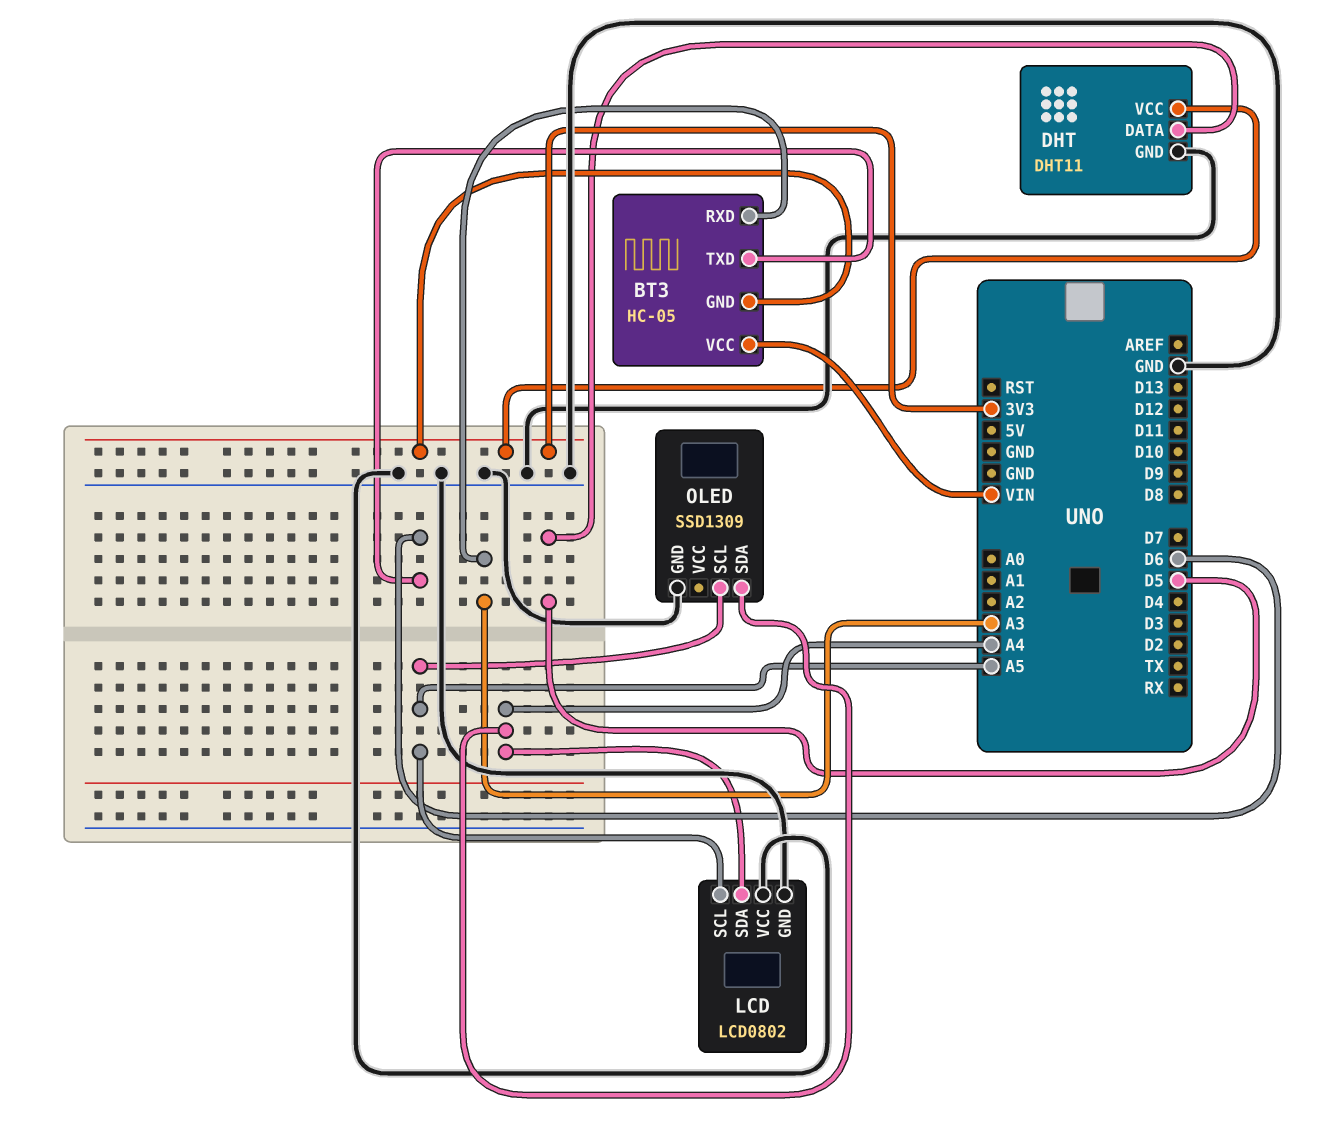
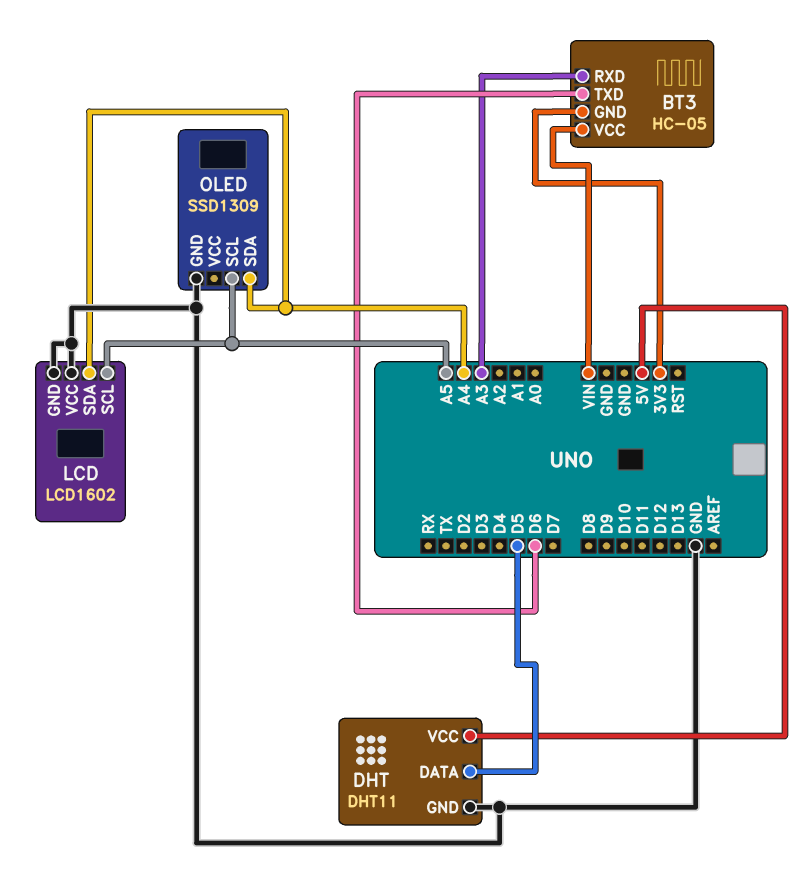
DHT pin VCC: 3V3 -> 5V
LCD: LCD0802 -> LCD1602

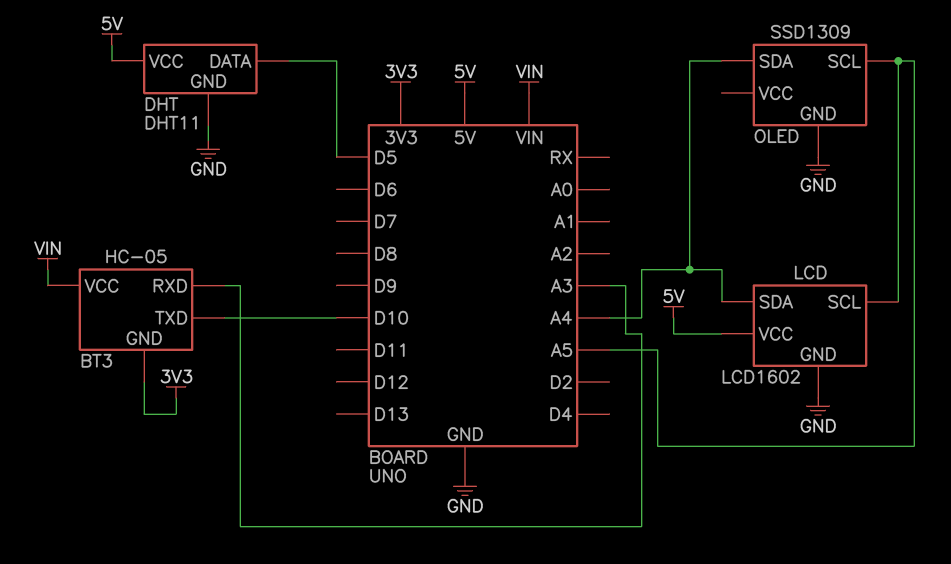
BT3 pin TXD: D6 -> D10
LCD pin VCC: GND -> 5V

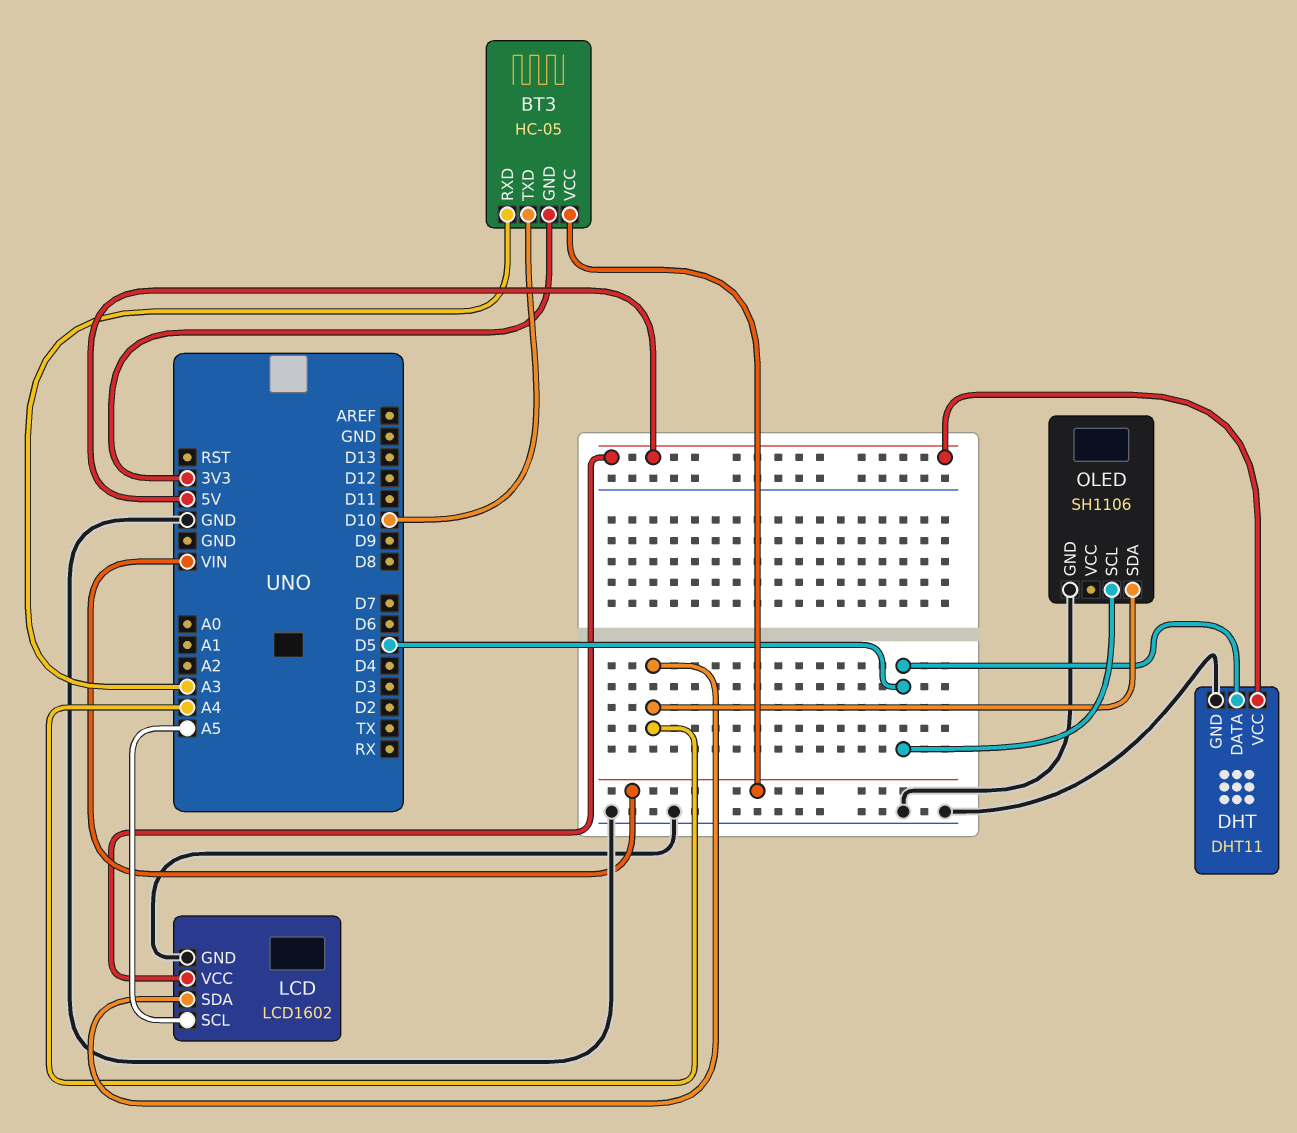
OLED: SSD1309 -> SH1106
OLED pin SCL: A5 -> D5

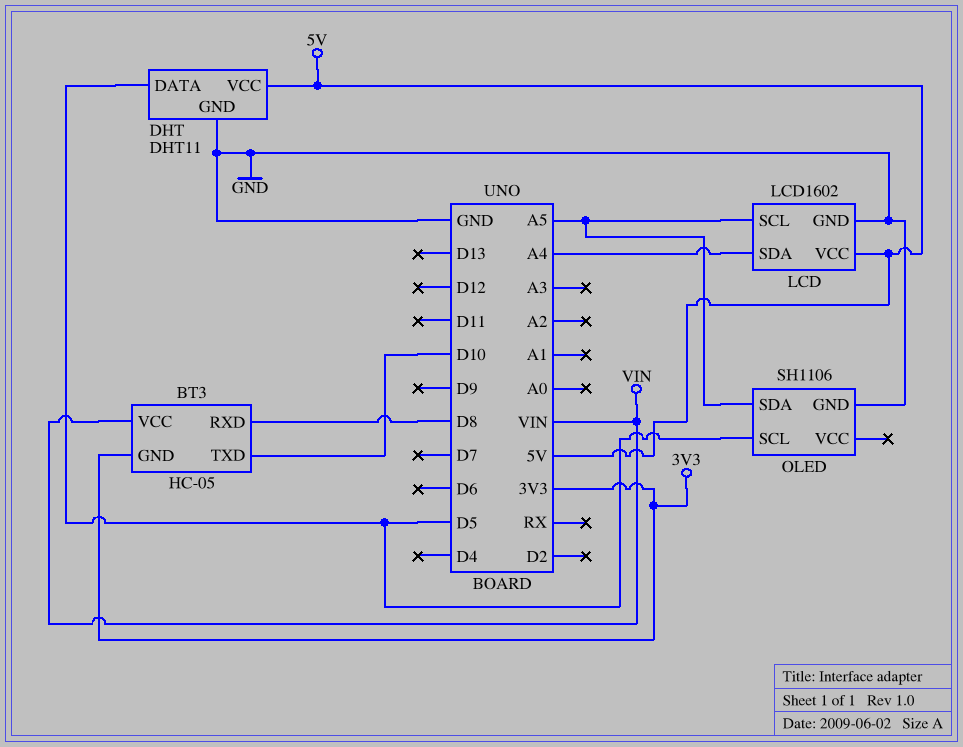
BT3 pin RXD: A3 -> D8
OLED pin SDA: A4 -> A5

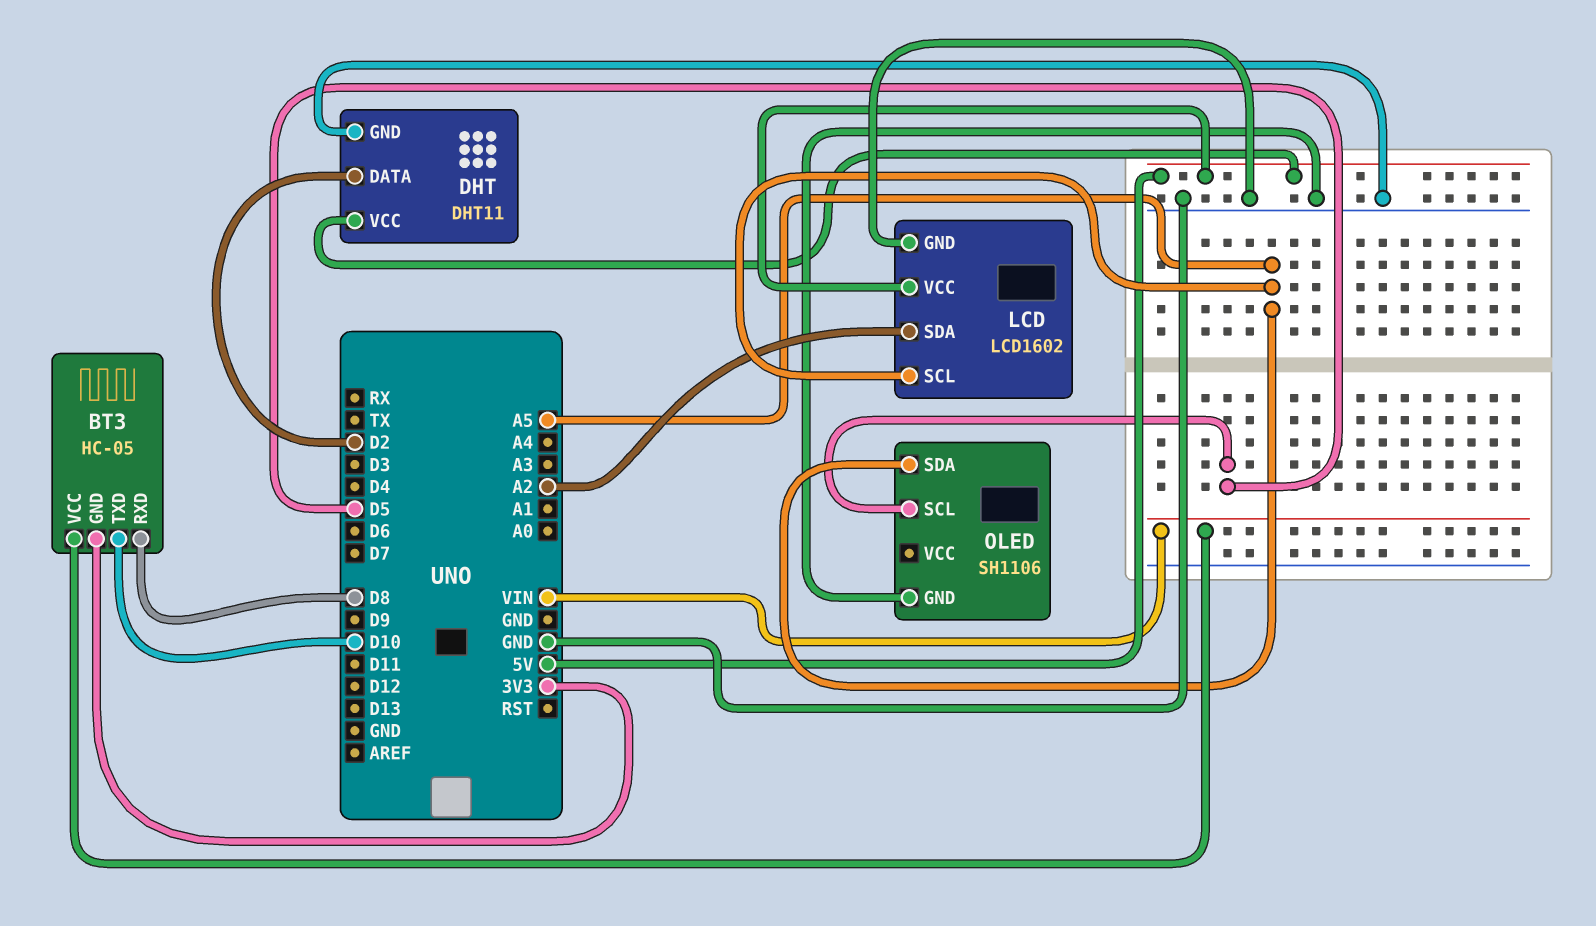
DHT pin DATA: D5 -> D2
LCD pin SDA: A4 -> A2

